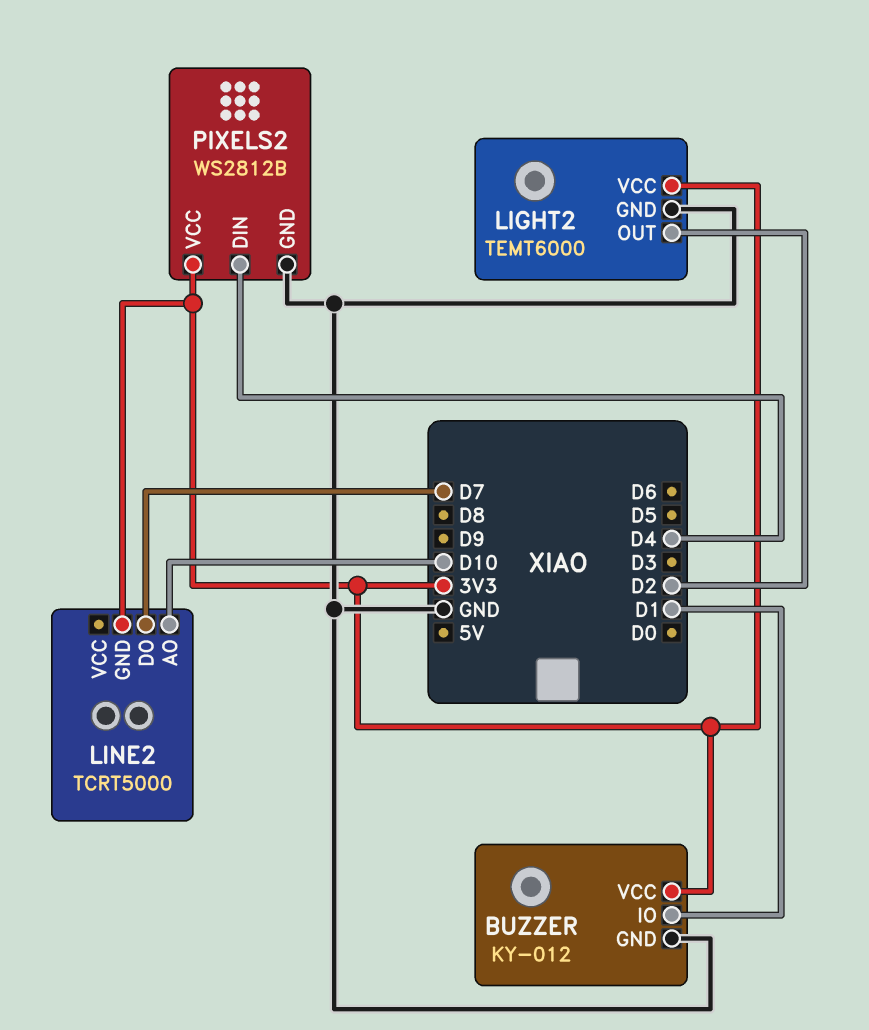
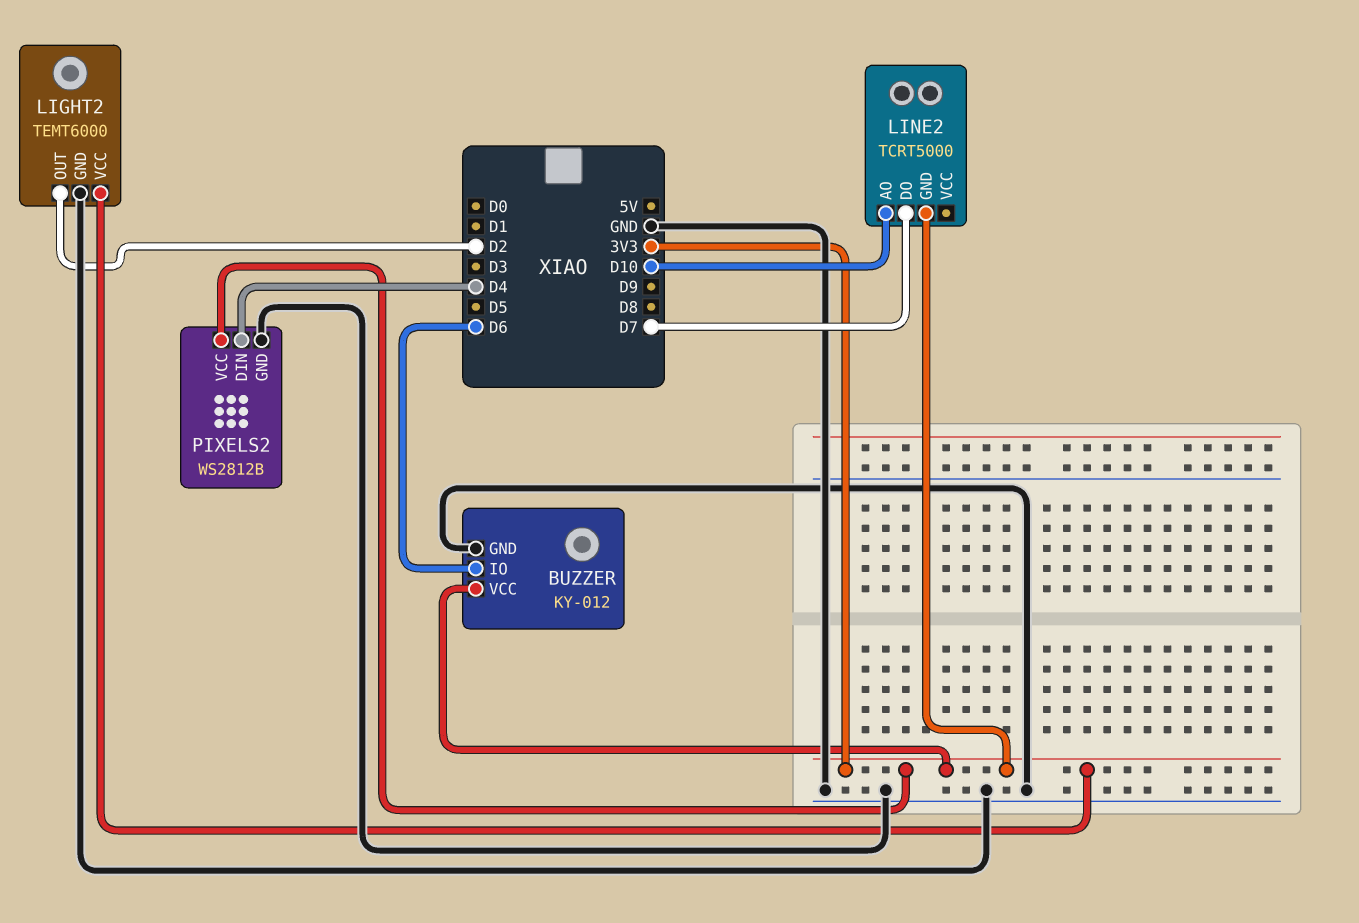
BUZZER pin IO: D1 -> D6

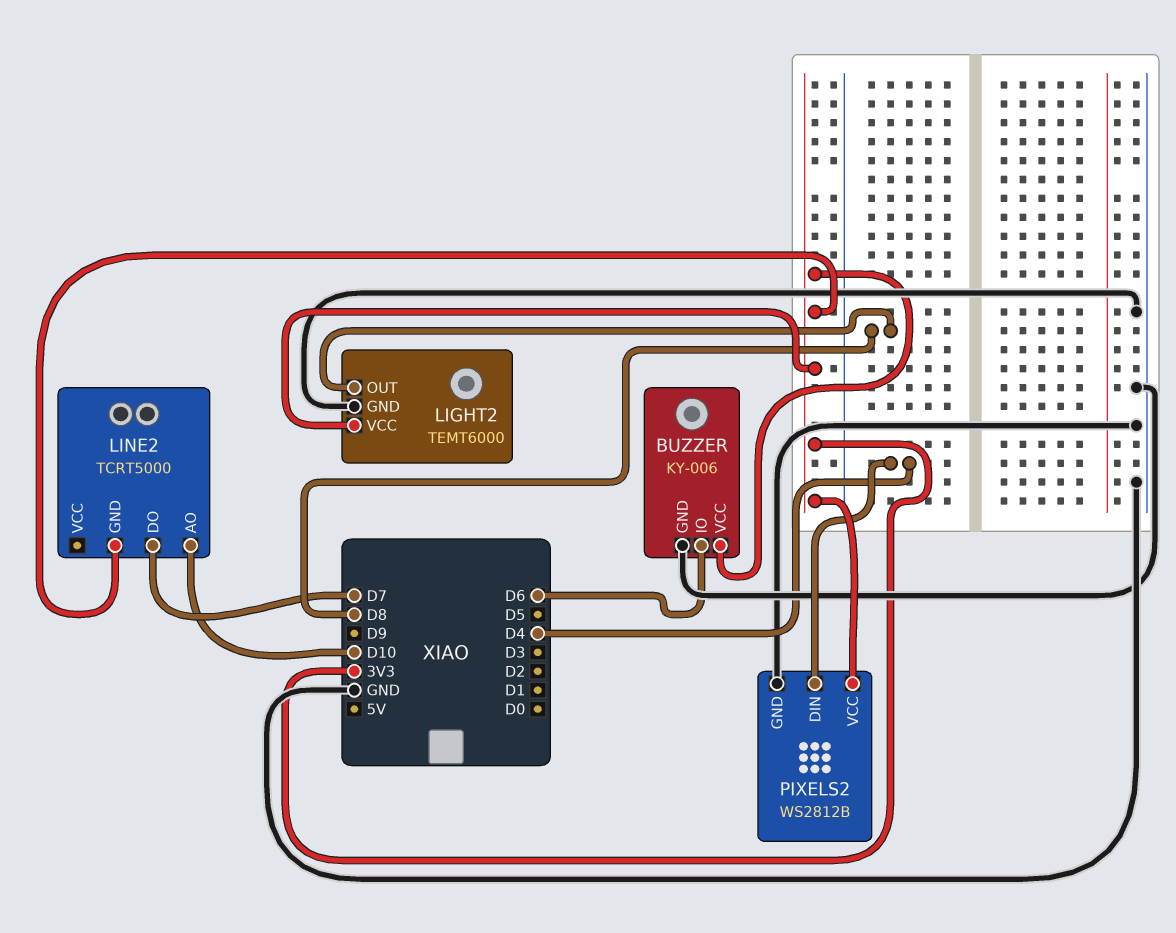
BUZZER: KY-012 -> KY-006
LIGHT2 pin OUT: D2 -> D8

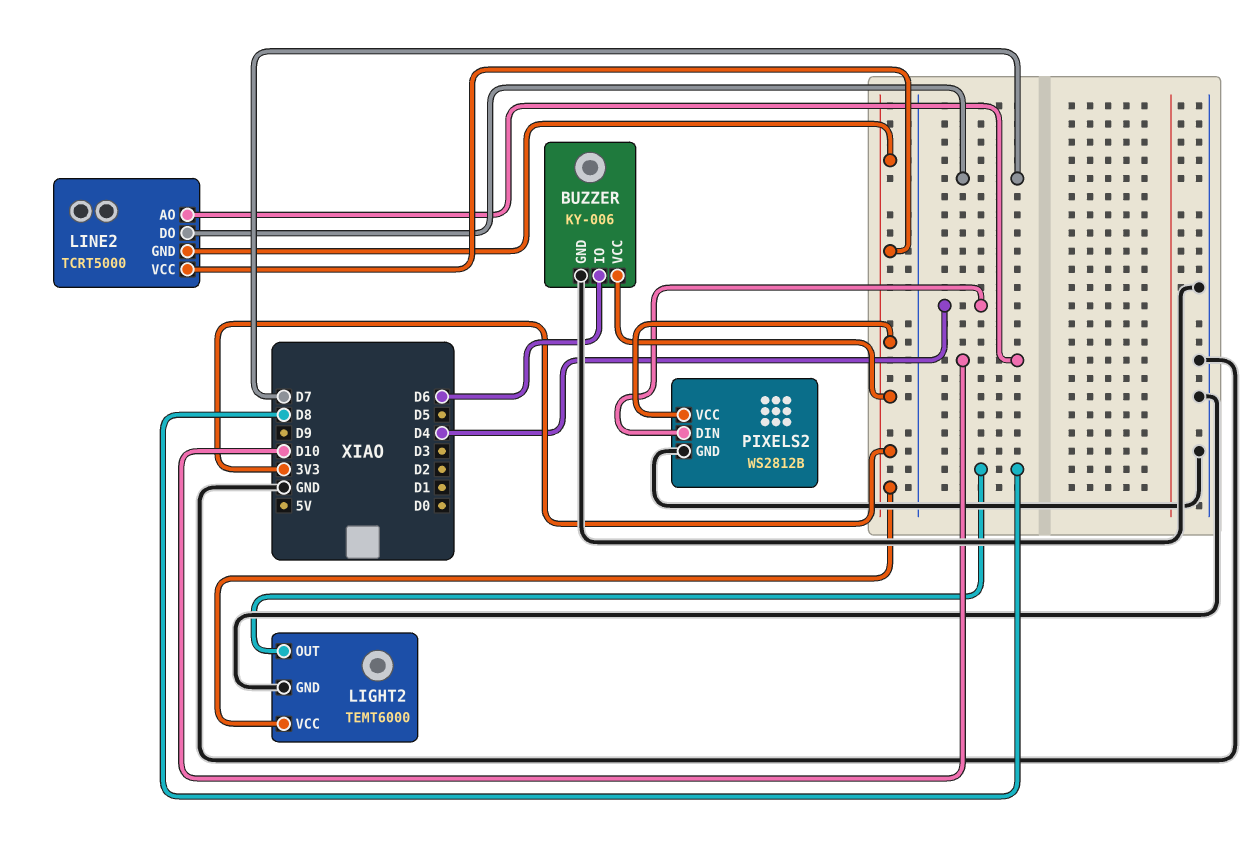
LINE2 pin VCC: none -> 3V3

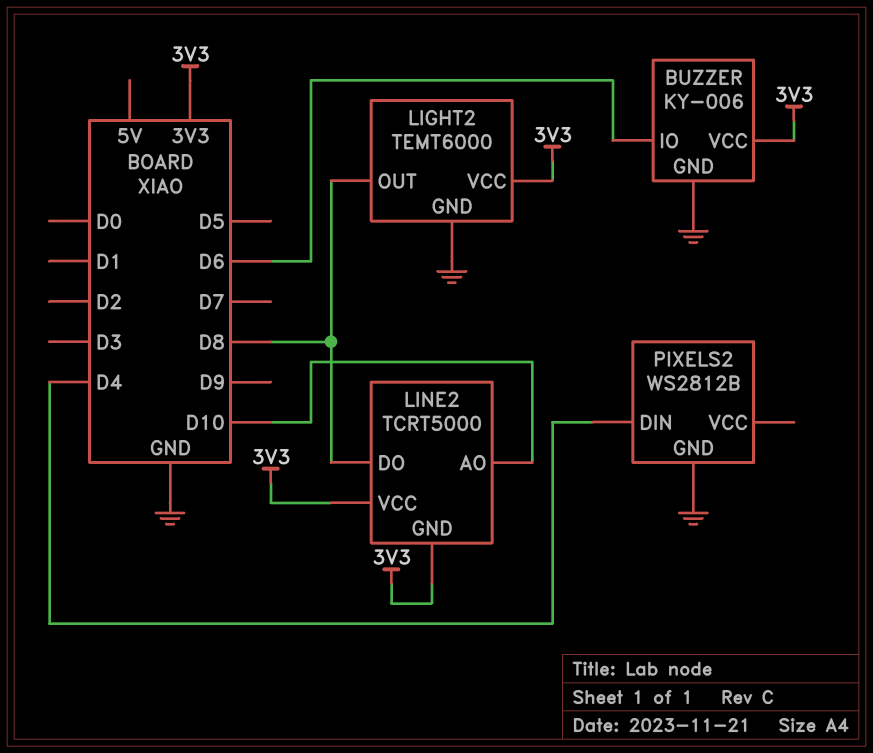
LINE2 pin DO: D7 -> D8
PIXELS2 pin VCC: 3V3 -> none

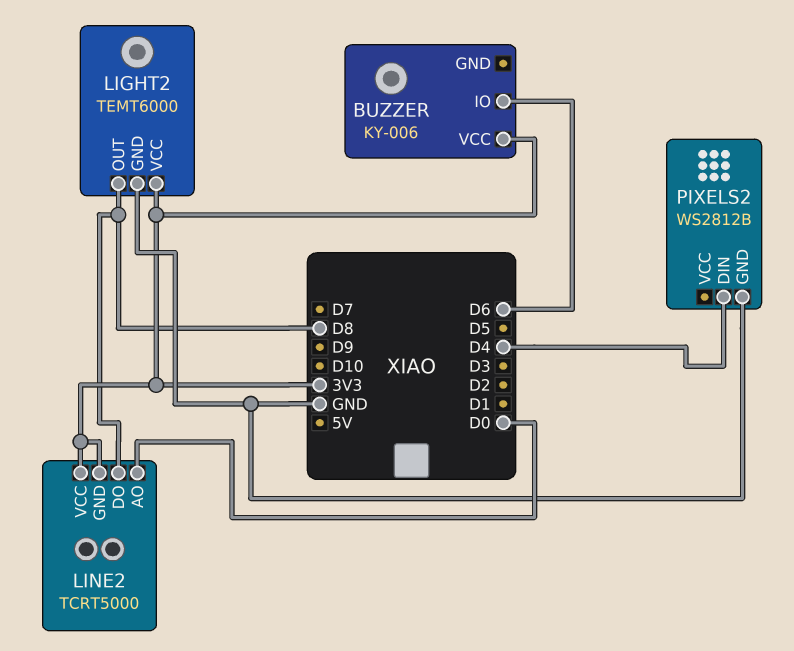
BUZZER pin GND: GND -> none
LINE2 pin AO: D10 -> D0

